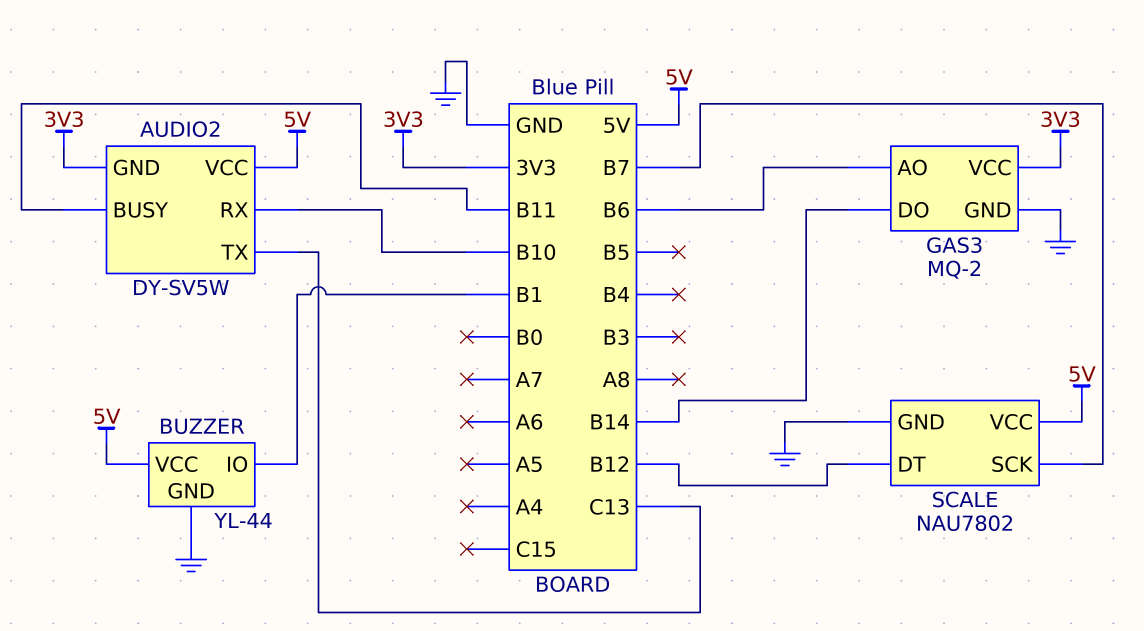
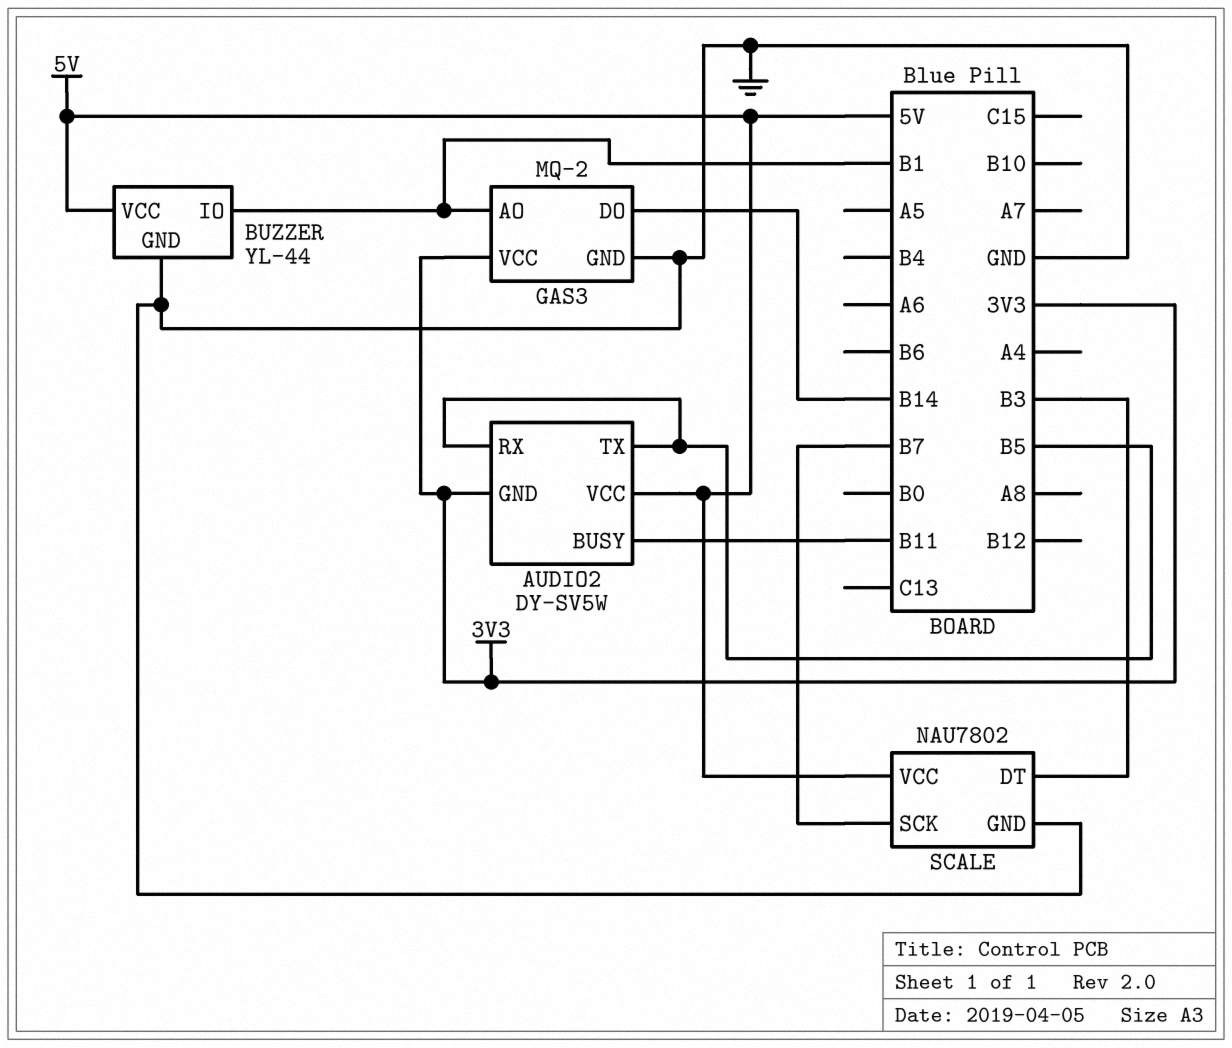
AUDIO2 pin RX: B10 -> B5
AUDIO2 pin TX: C13 -> B5
GAS3 pin AO: B6 -> B1
SCALE pin DT: B12 -> B3

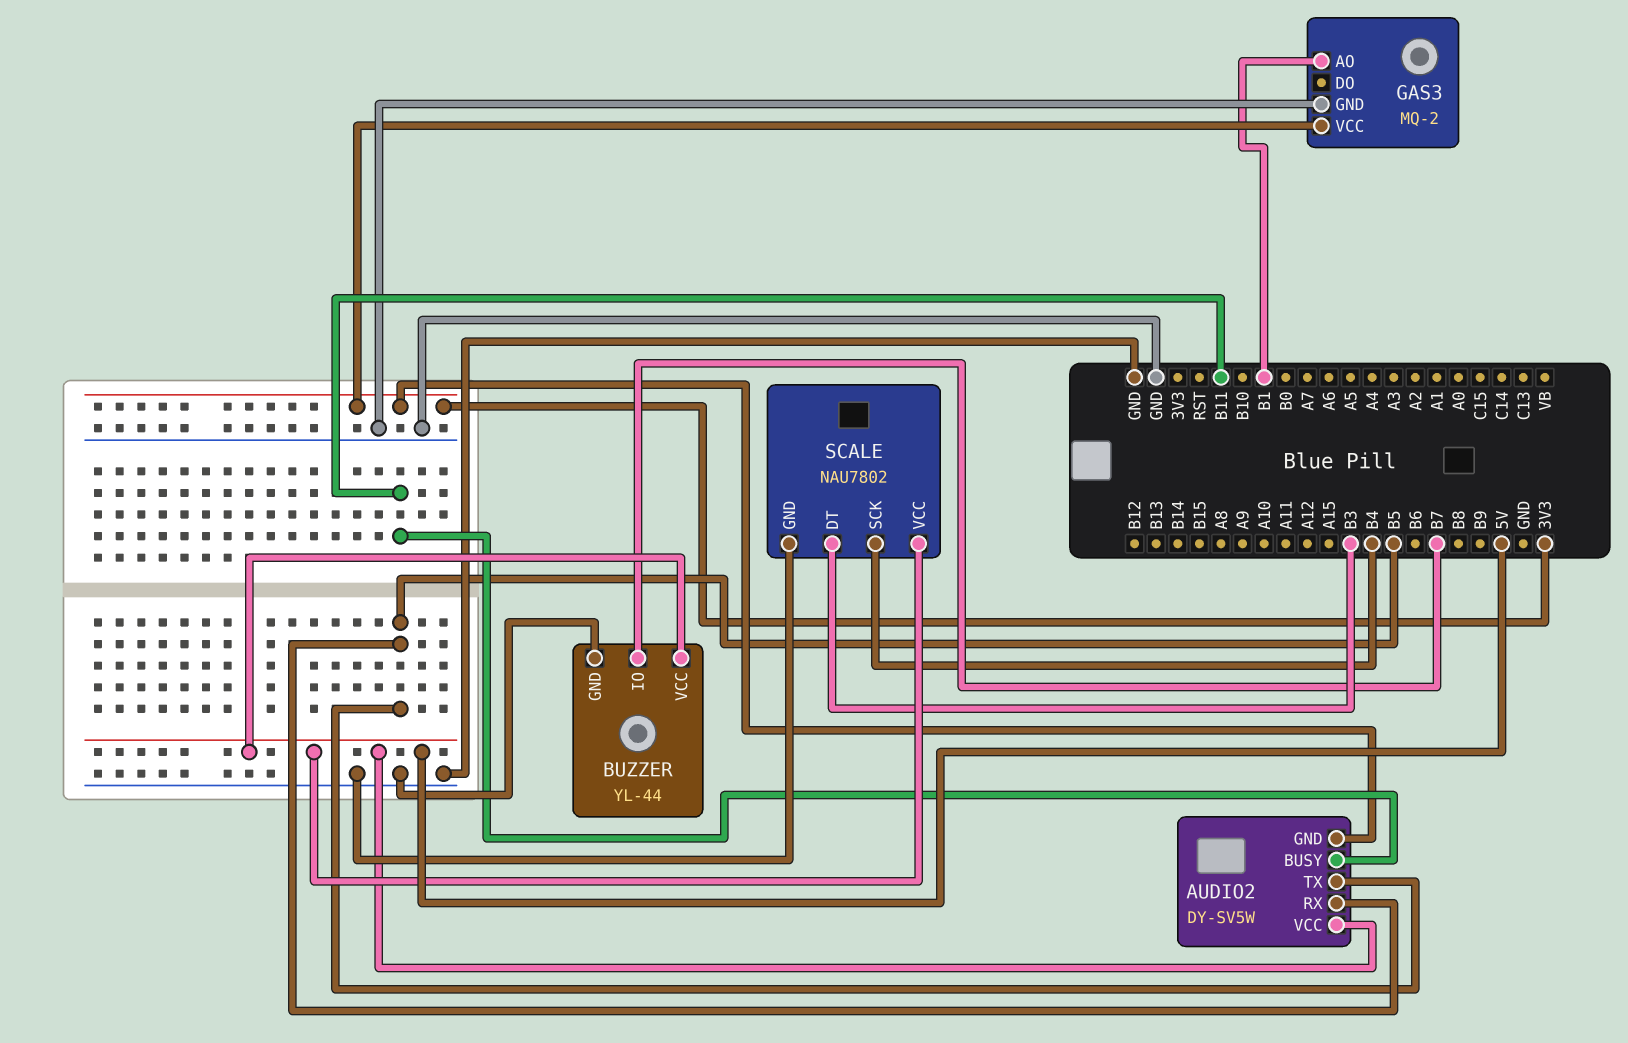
BUZZER pin IO: B1 -> B7
GAS3 pin DO: B14 -> none
SCALE pin SCK: B7 -> B4

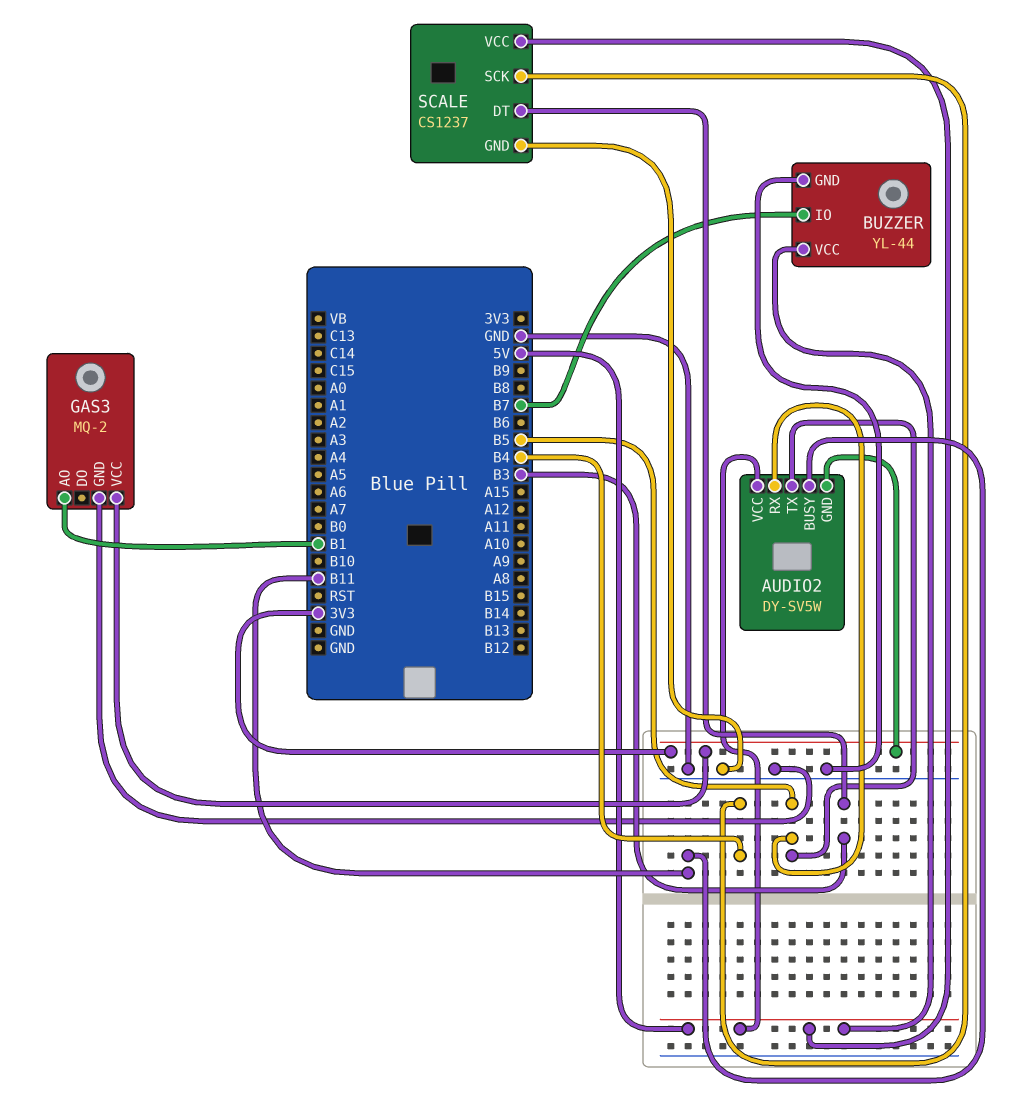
SCALE: NAU7802 -> CS1237

